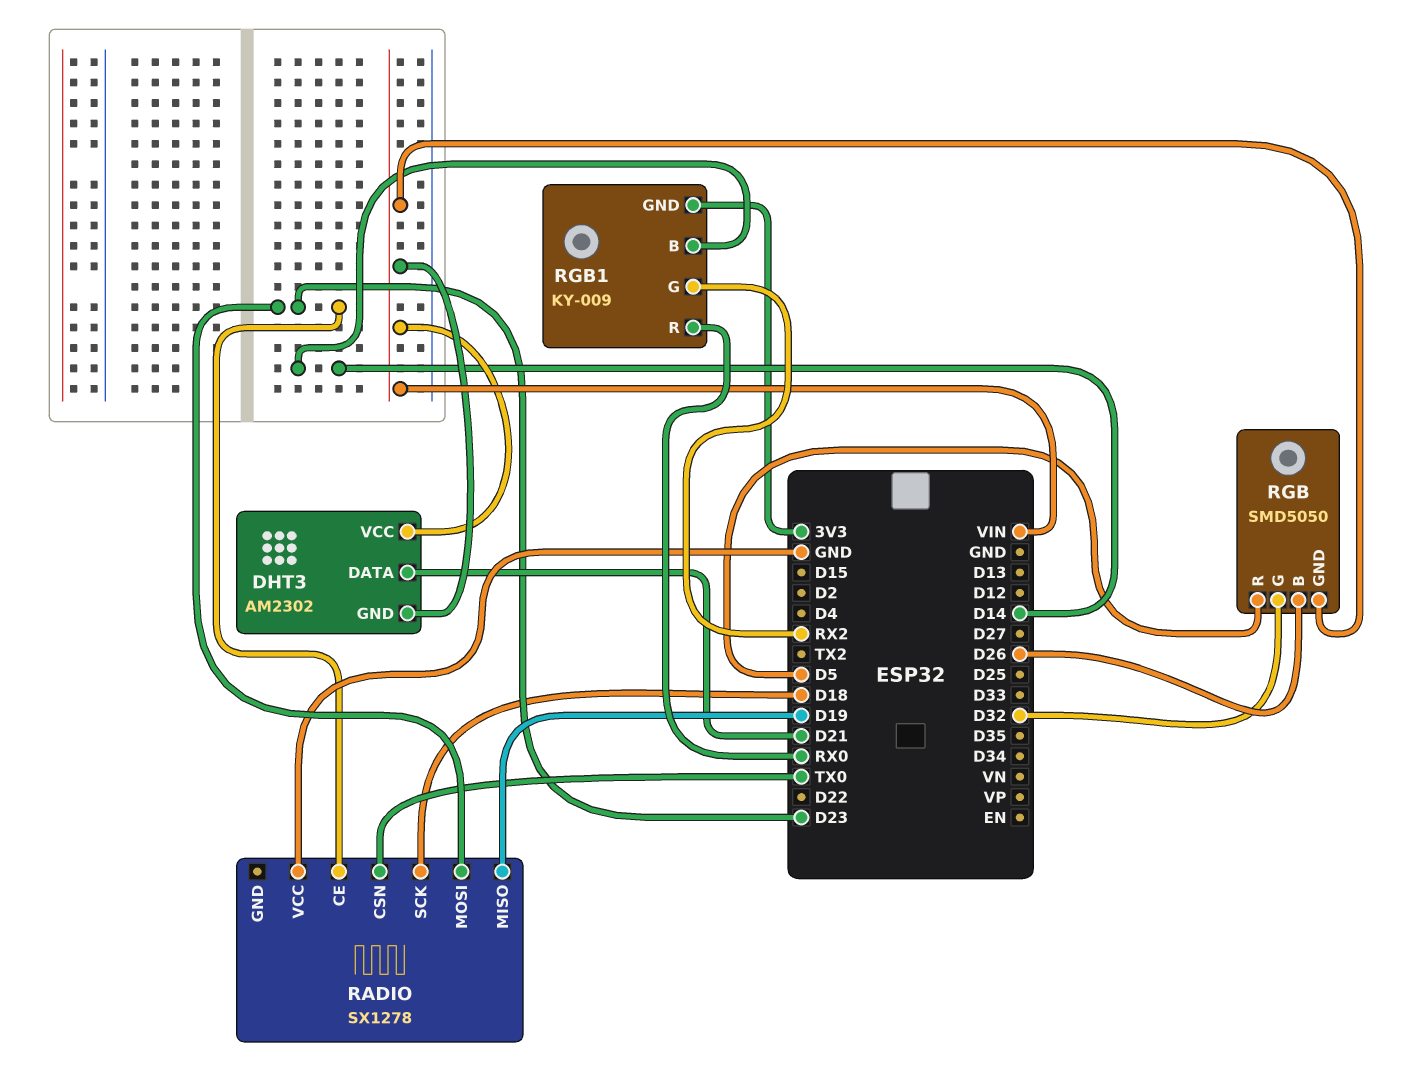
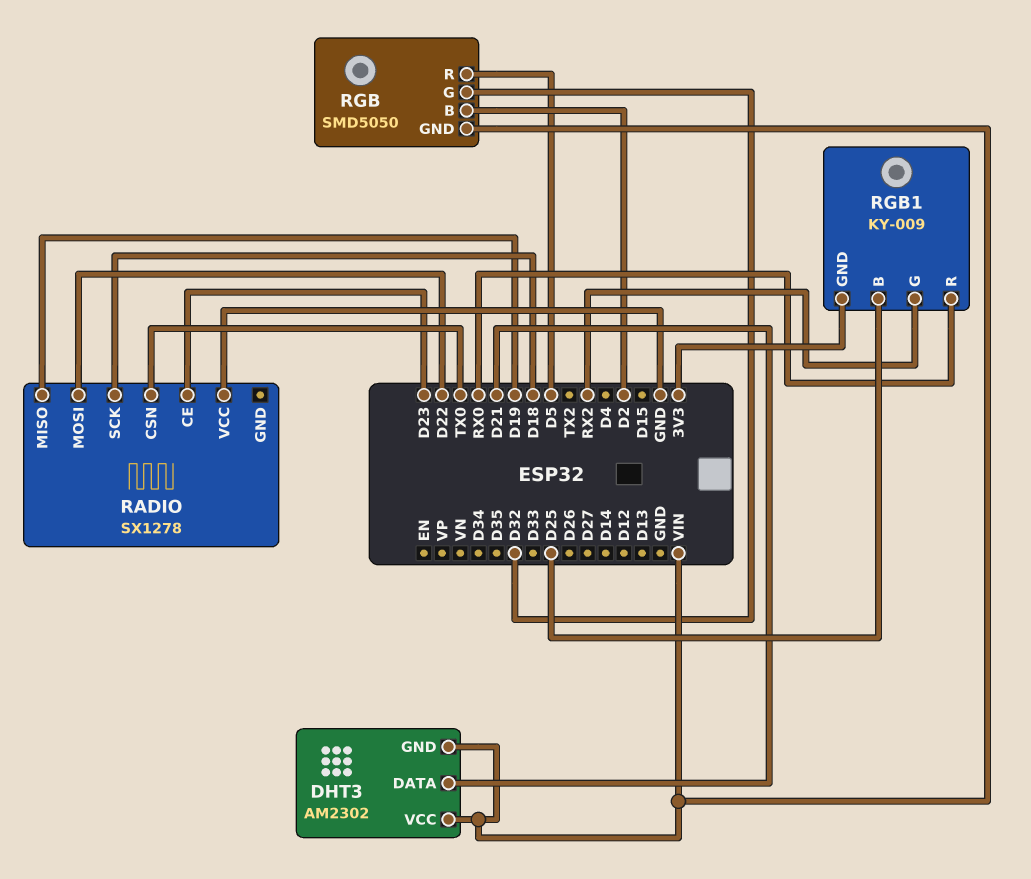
RADIO pin MOSI: D23 -> D22
RGB pin B: D26 -> D2
RGB1 pin B: D14 -> D25

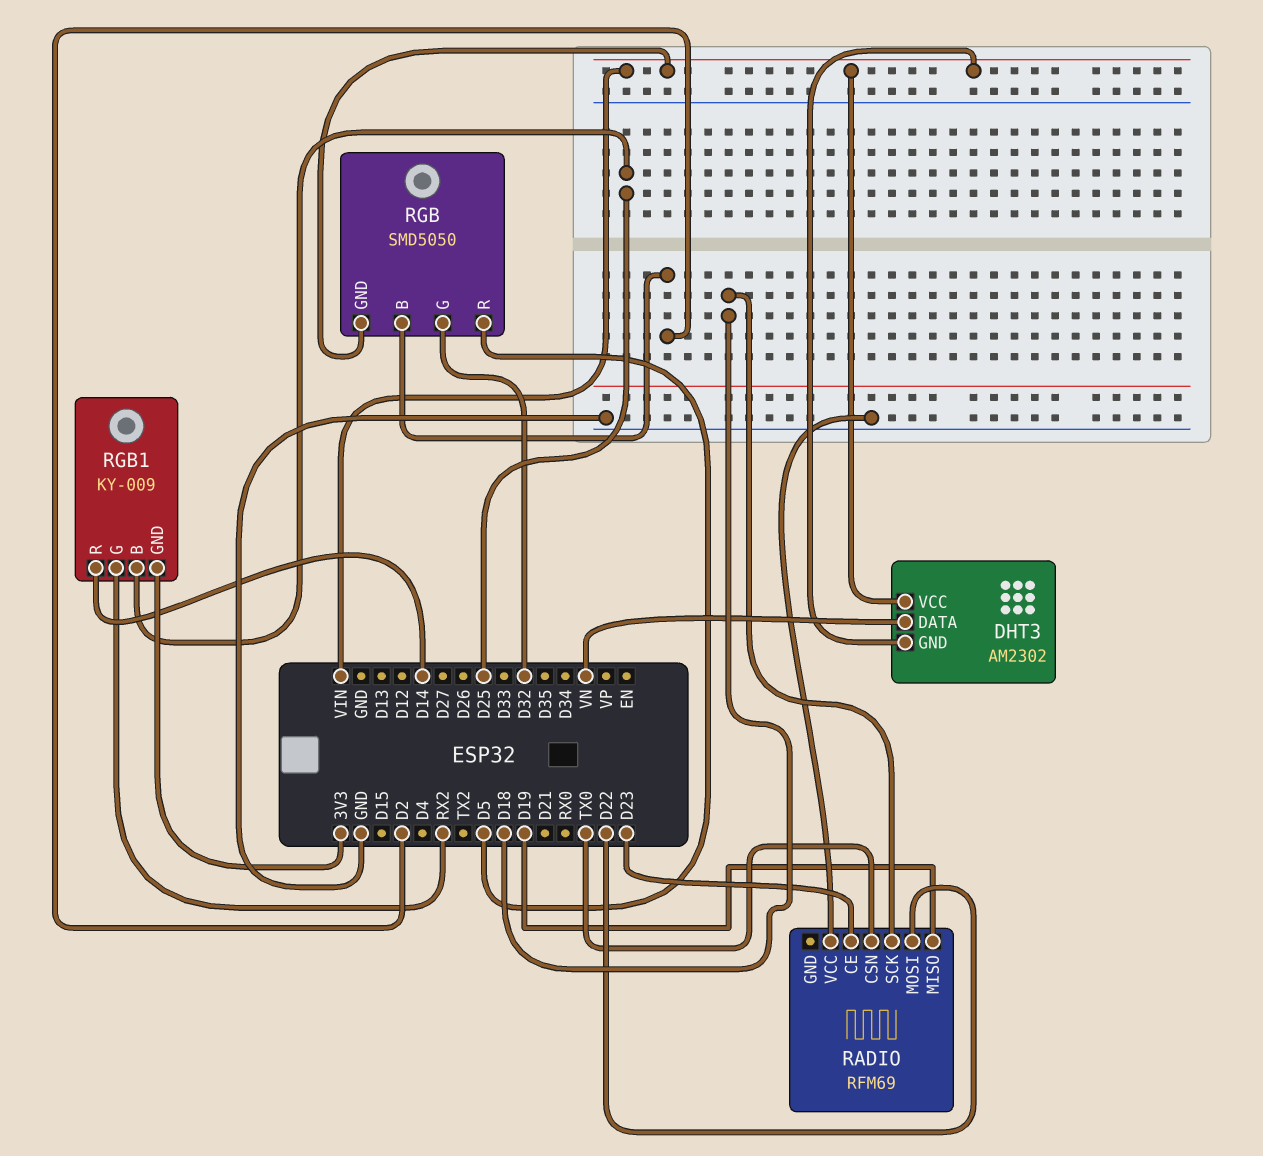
DHT3 pin DATA: D21 -> VN
RADIO: SX1278 -> RFM69
RGB1 pin R: RX0 -> D14

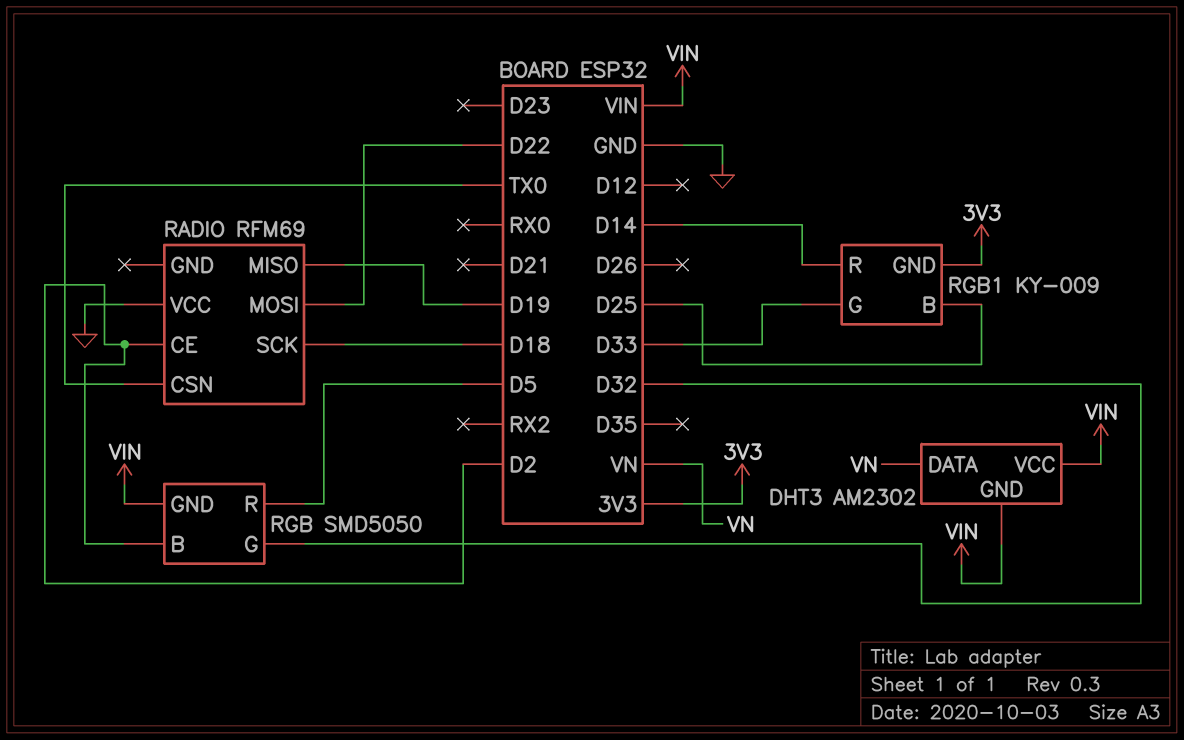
RADIO pin CE: D23 -> D2
RGB1 pin G: RX2 -> D33

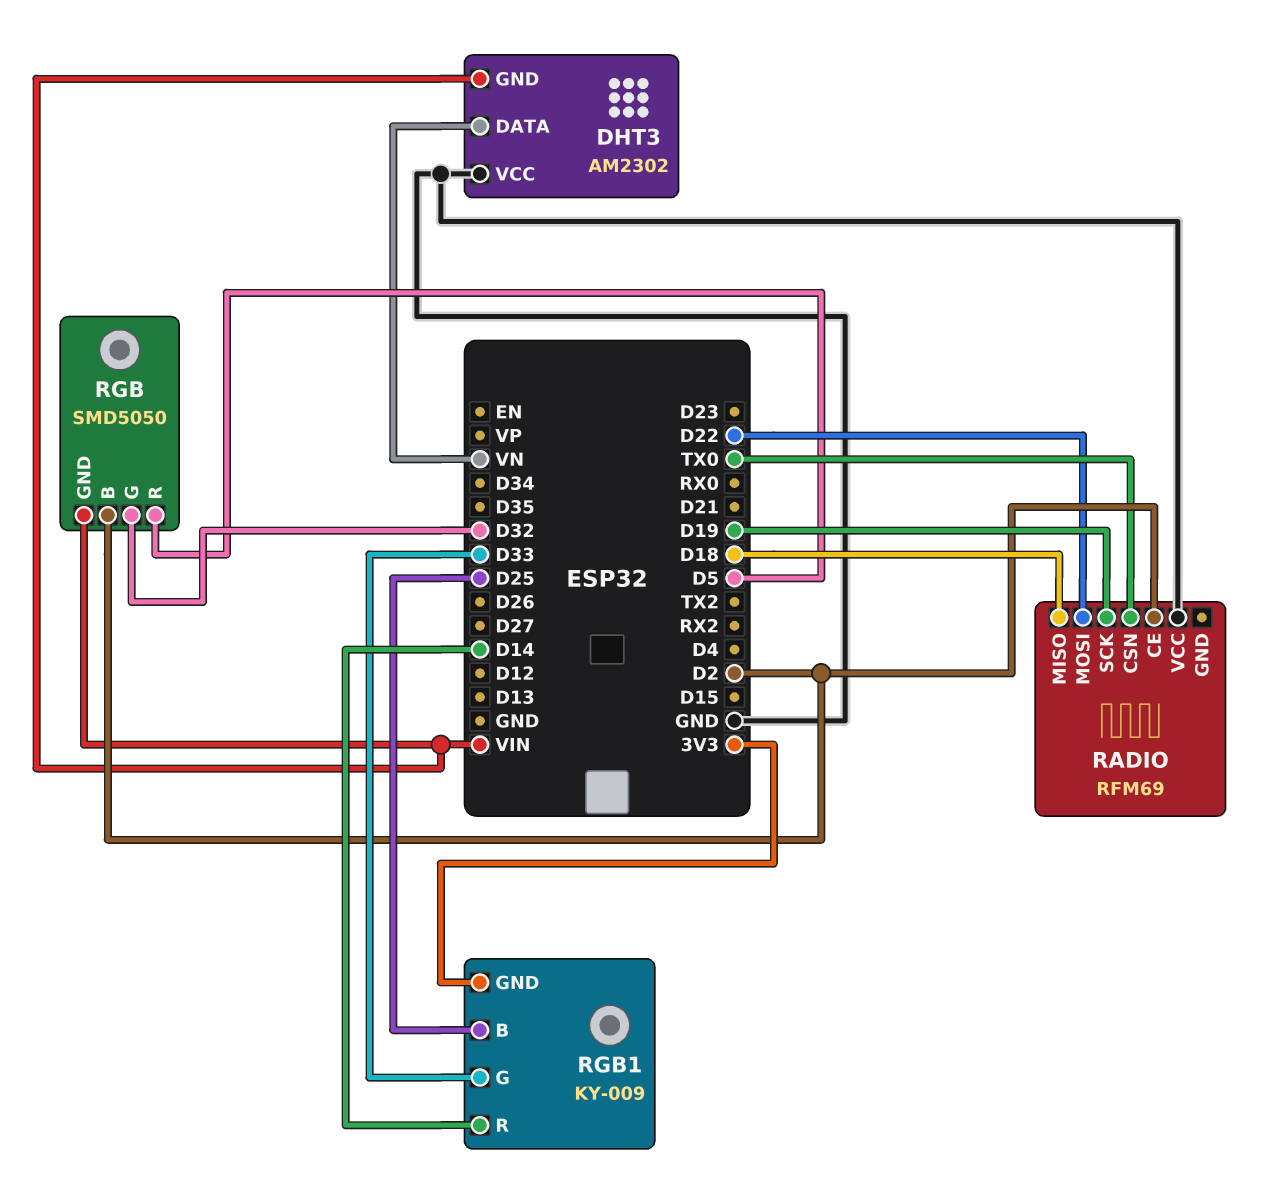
DHT3 pin VCC: VIN -> GND
RADIO pin MISO: D19 -> D18
RADIO pin SCK: D18 -> D19

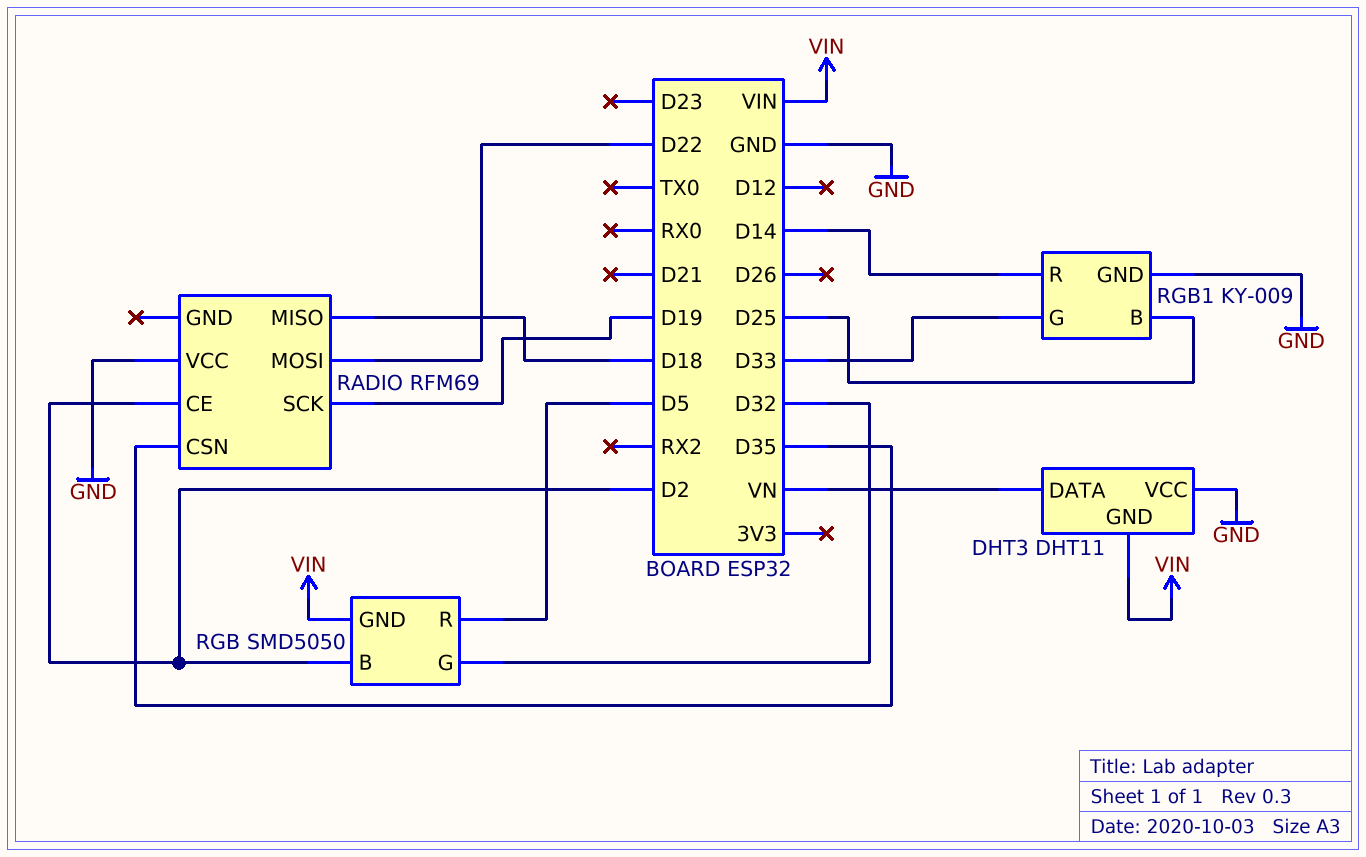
DHT3: AM2302 -> DHT11
RADIO pin CSN: TX0 -> D35
RGB1 pin GND: 3V3 -> GND

